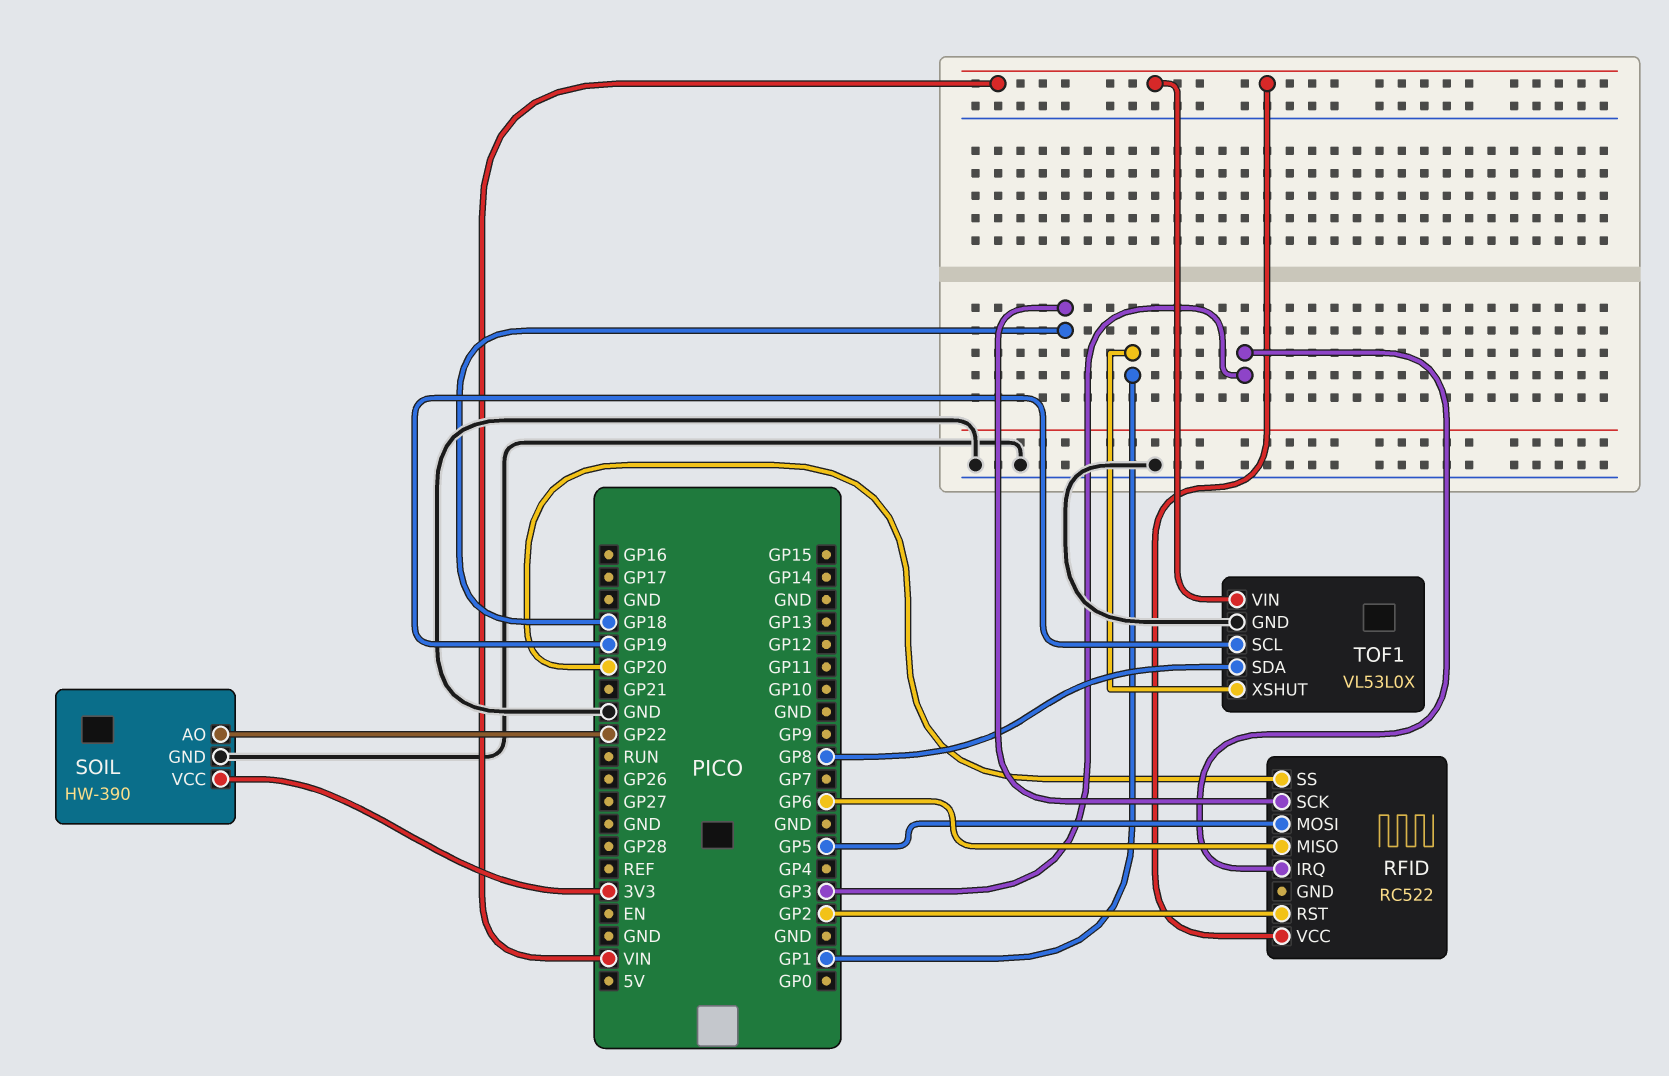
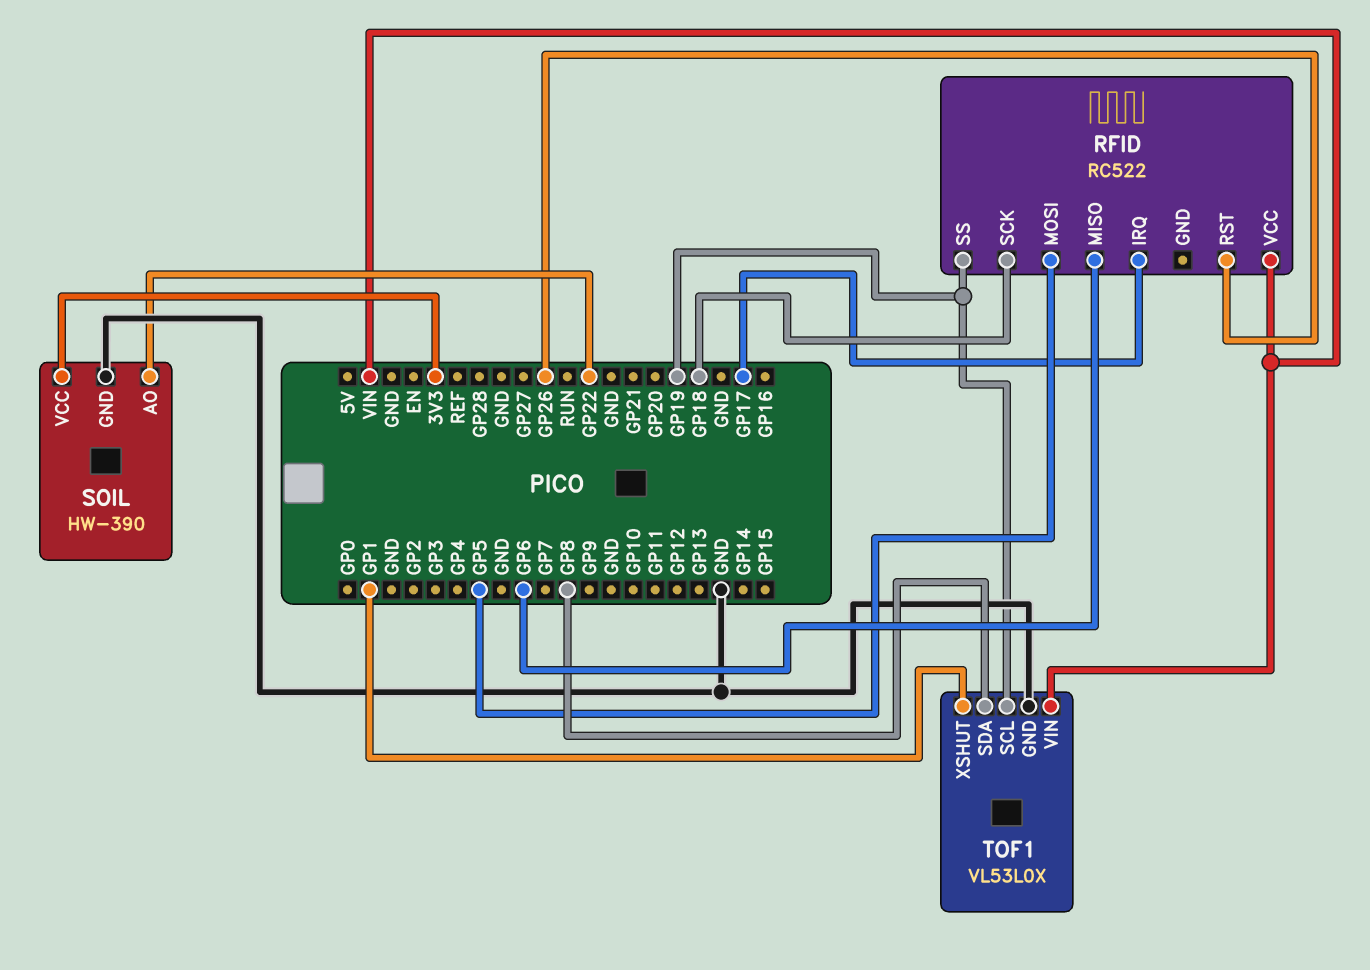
RFID pin IRQ: GP3 -> GP17
RFID pin RST: GP2 -> GP26
RFID pin SS: GP20 -> GP19

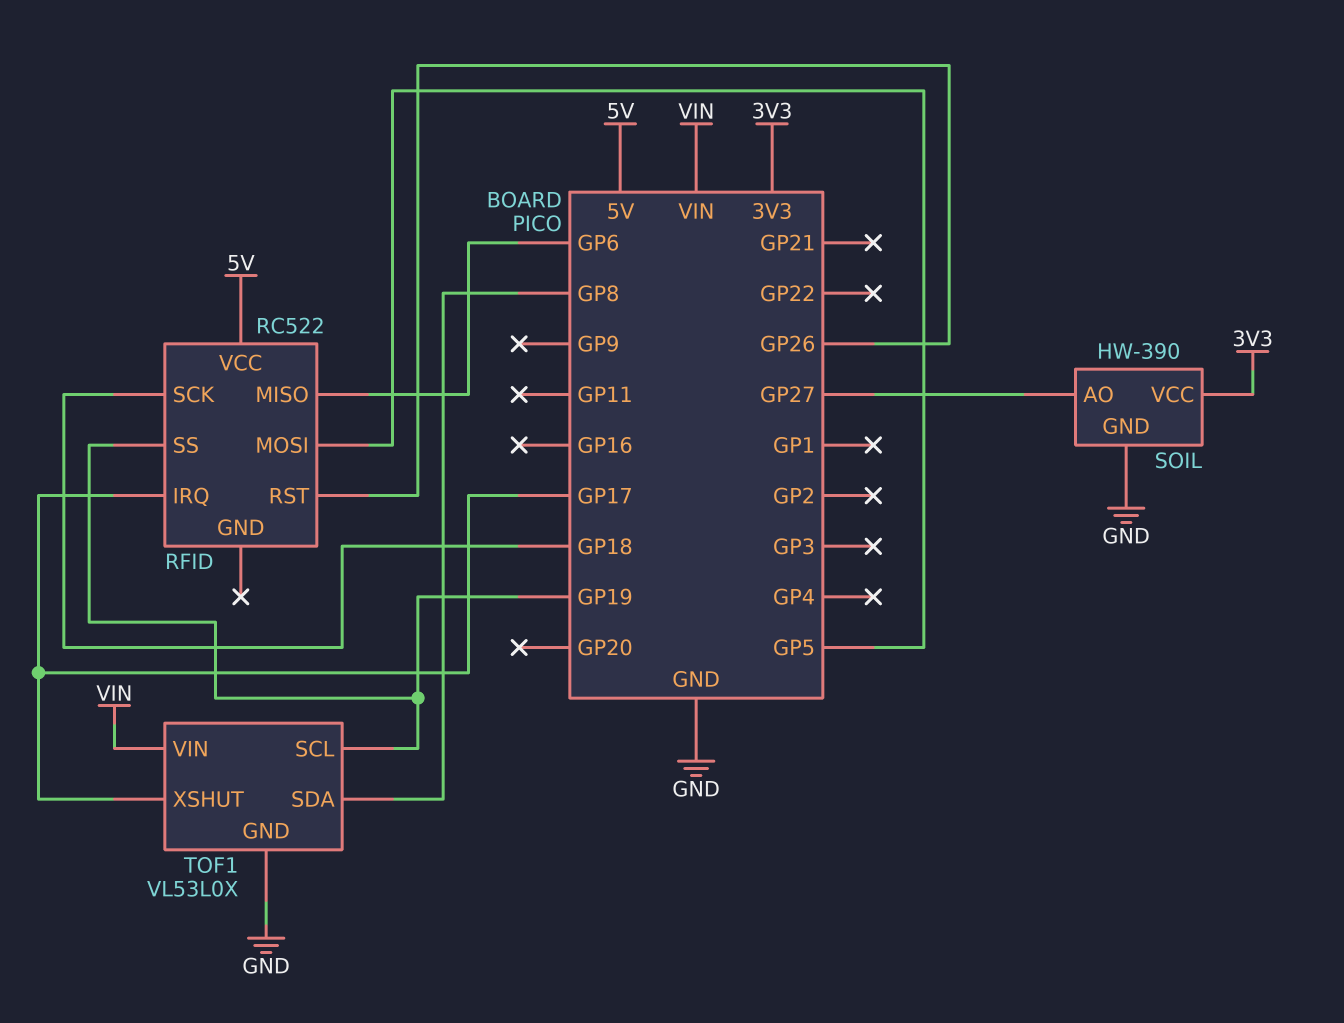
RFID pin VCC: VIN -> 5V
SOIL pin AO: GP22 -> GP27
TOF1 pin XSHUT: GP1 -> GP17

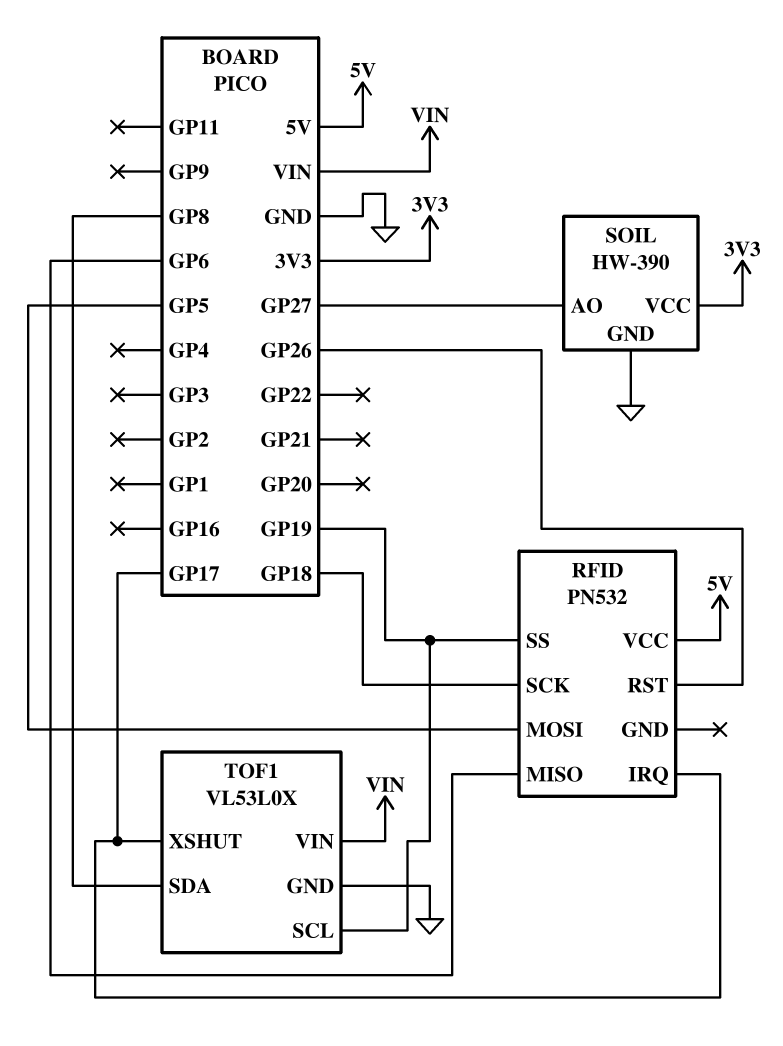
RFID: RC522 -> PN532

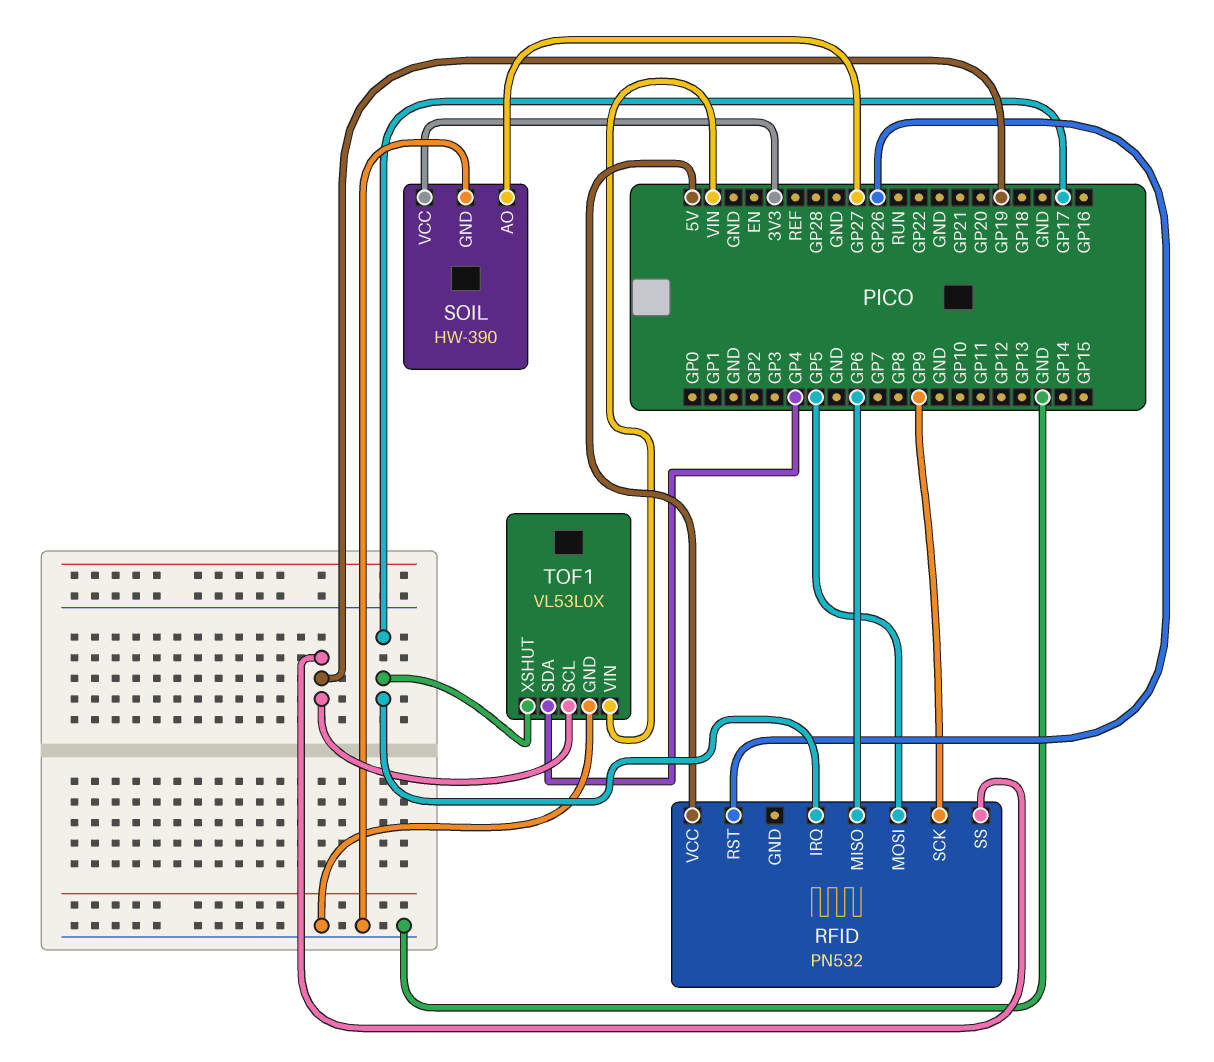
RFID pin SCK: GP18 -> GP9
TOF1 pin SDA: GP8 -> GP4

